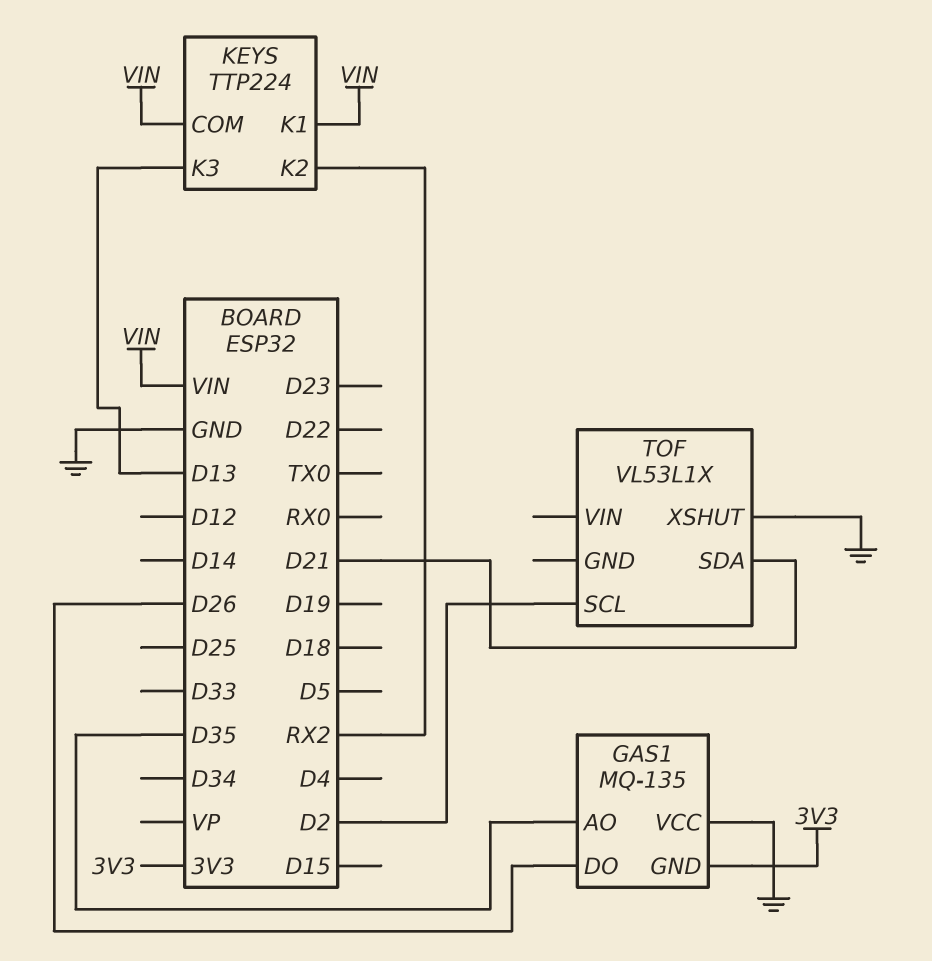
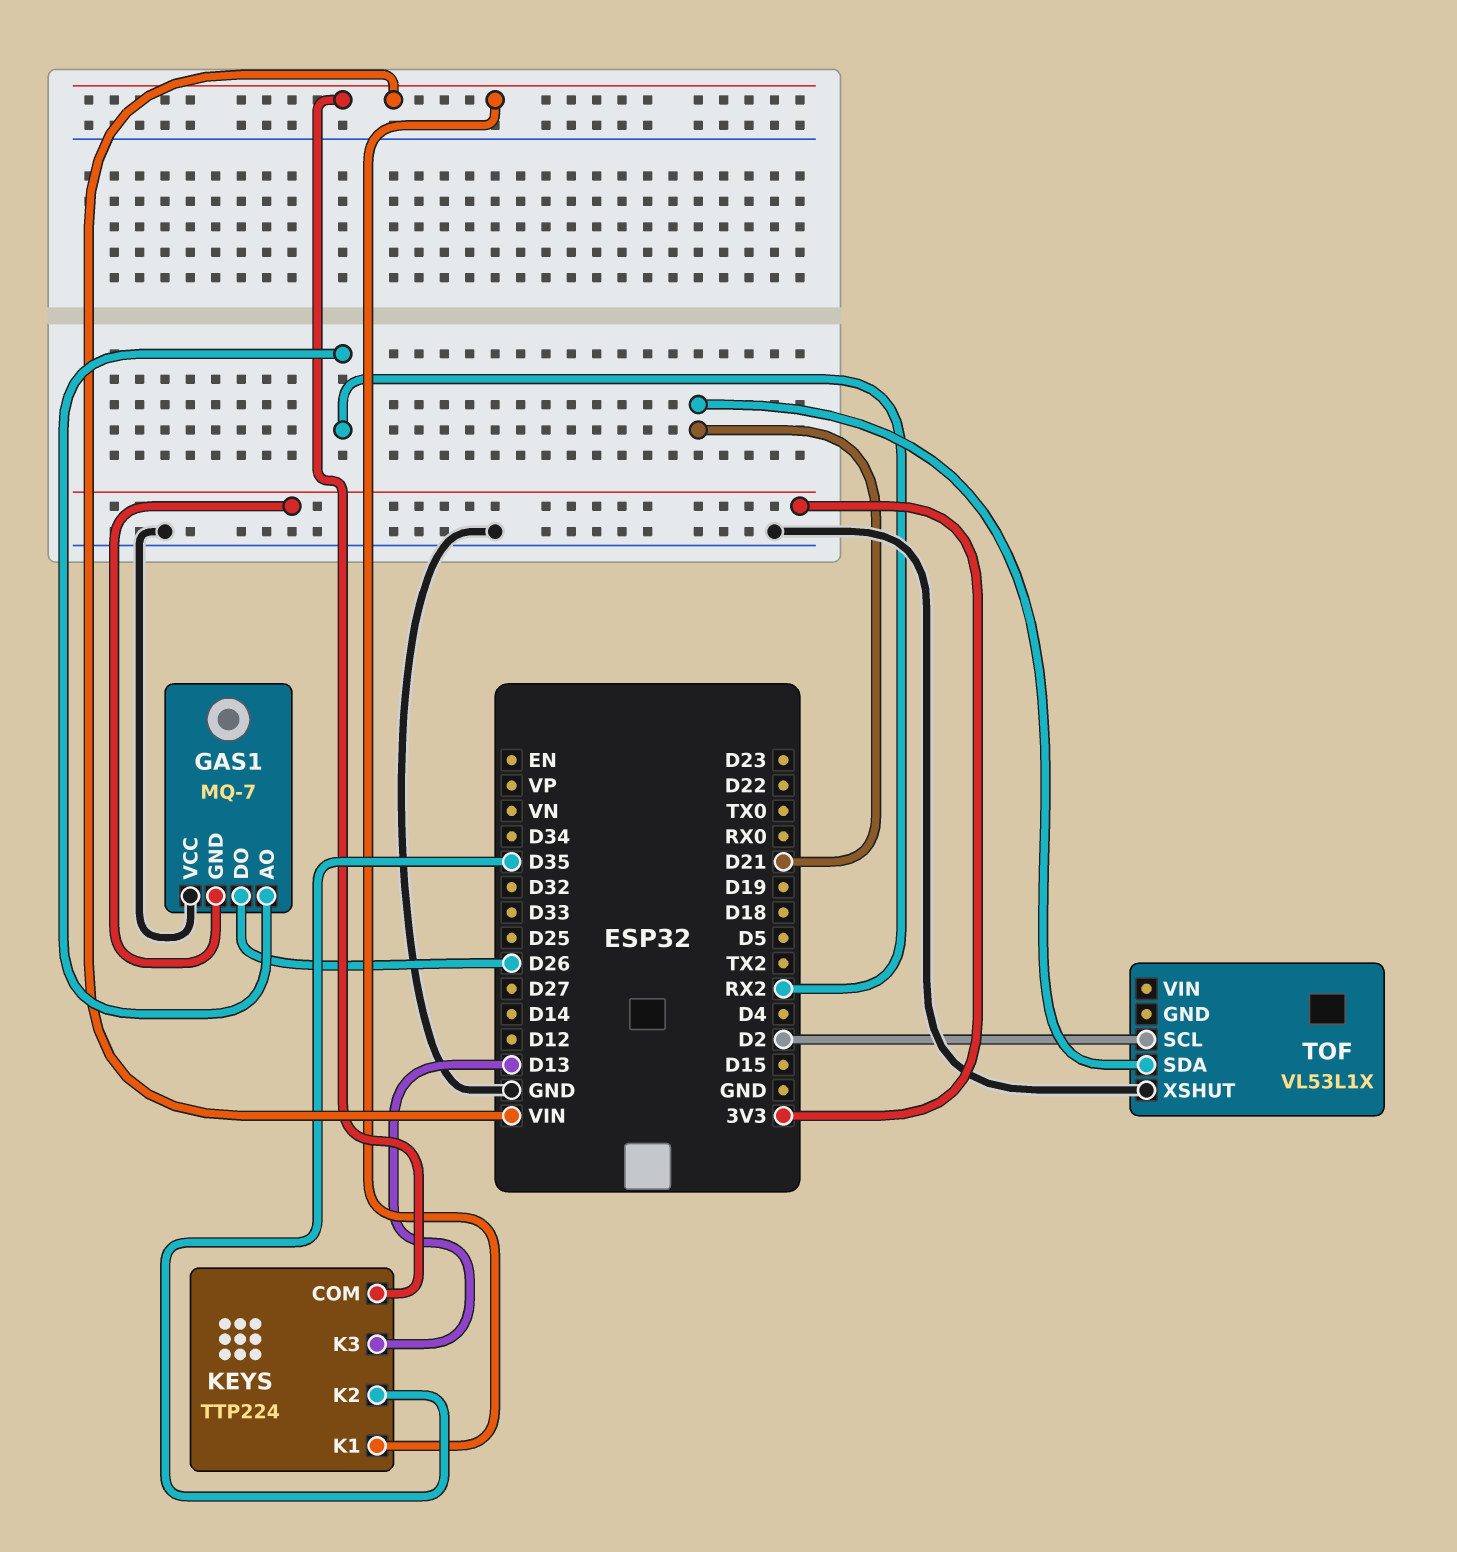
GAS1: MQ-135 -> MQ-7
GAS1 pin AO: D35 -> RX2
KEYS pin K2: RX2 -> D35

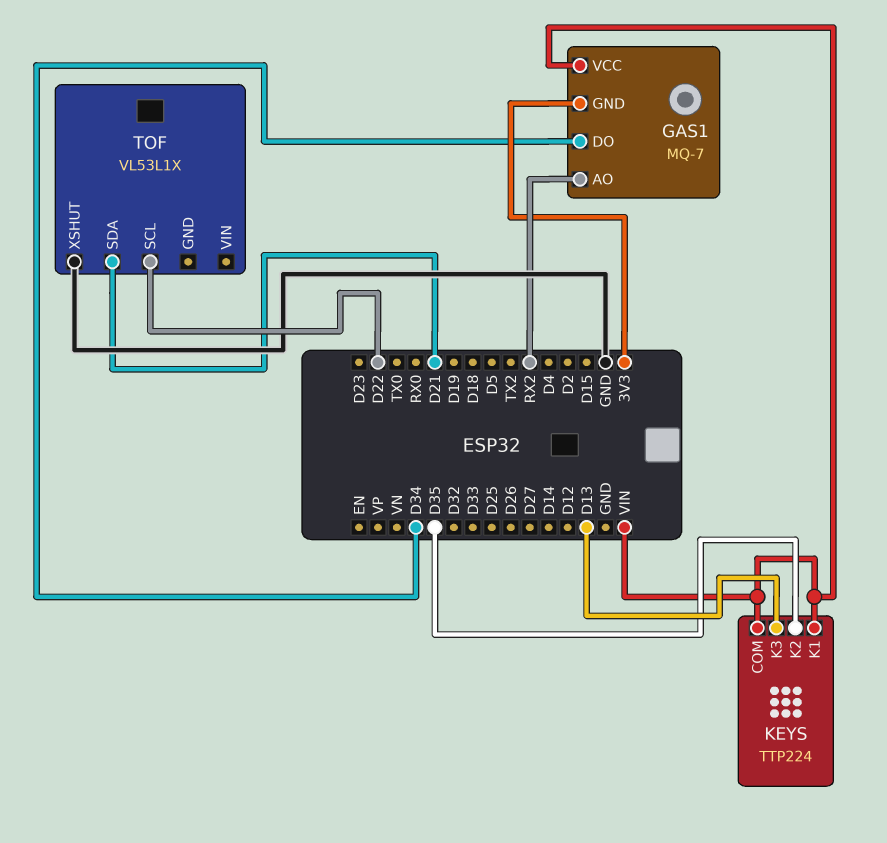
GAS1 pin DO: D26 -> D34
GAS1 pin VCC: GND -> VIN
TOF pin SCL: D2 -> D22

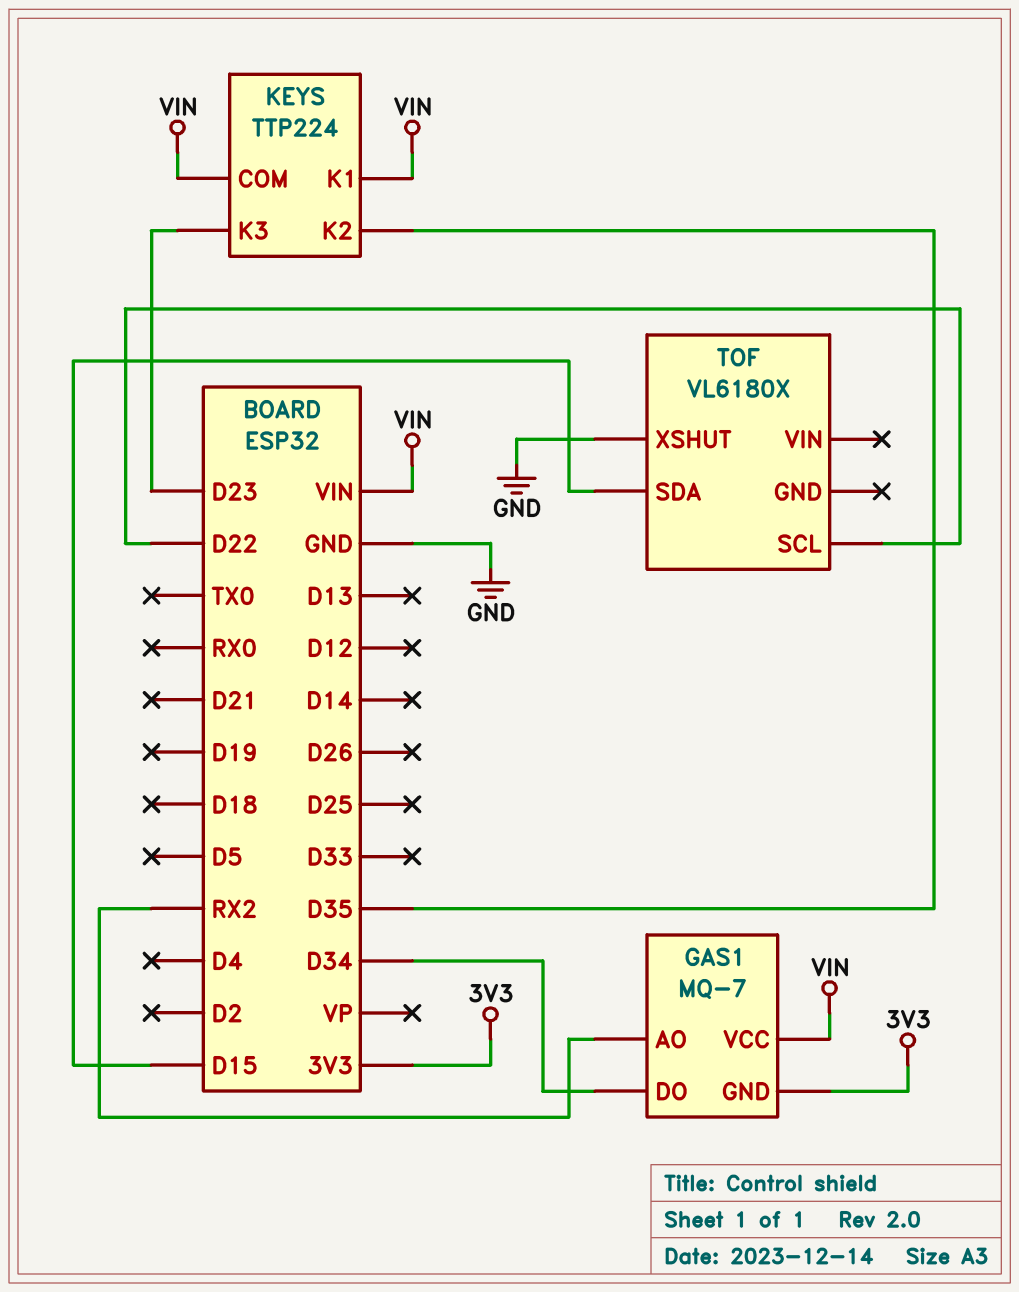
KEYS pin K3: D13 -> D23
TOF: VL53L1X -> VL6180X
TOF pin SDA: D21 -> D15

